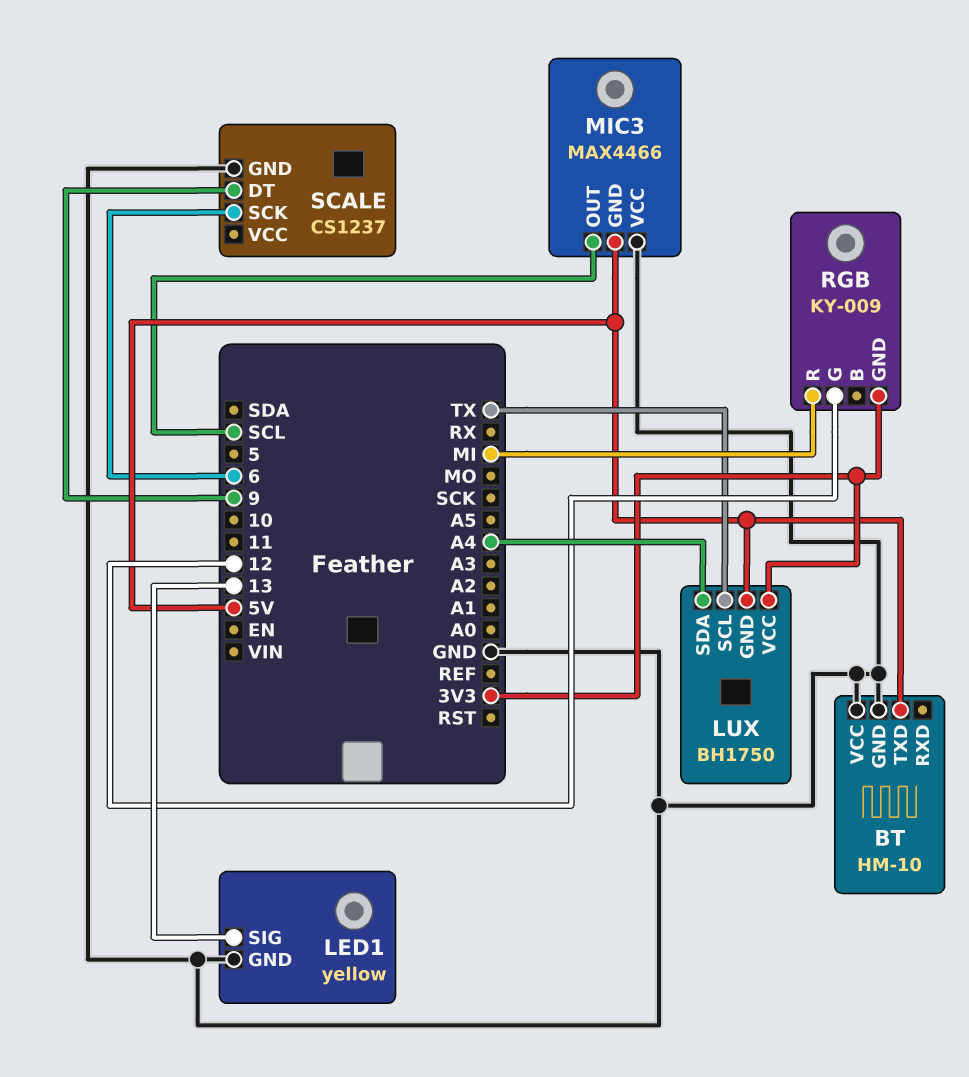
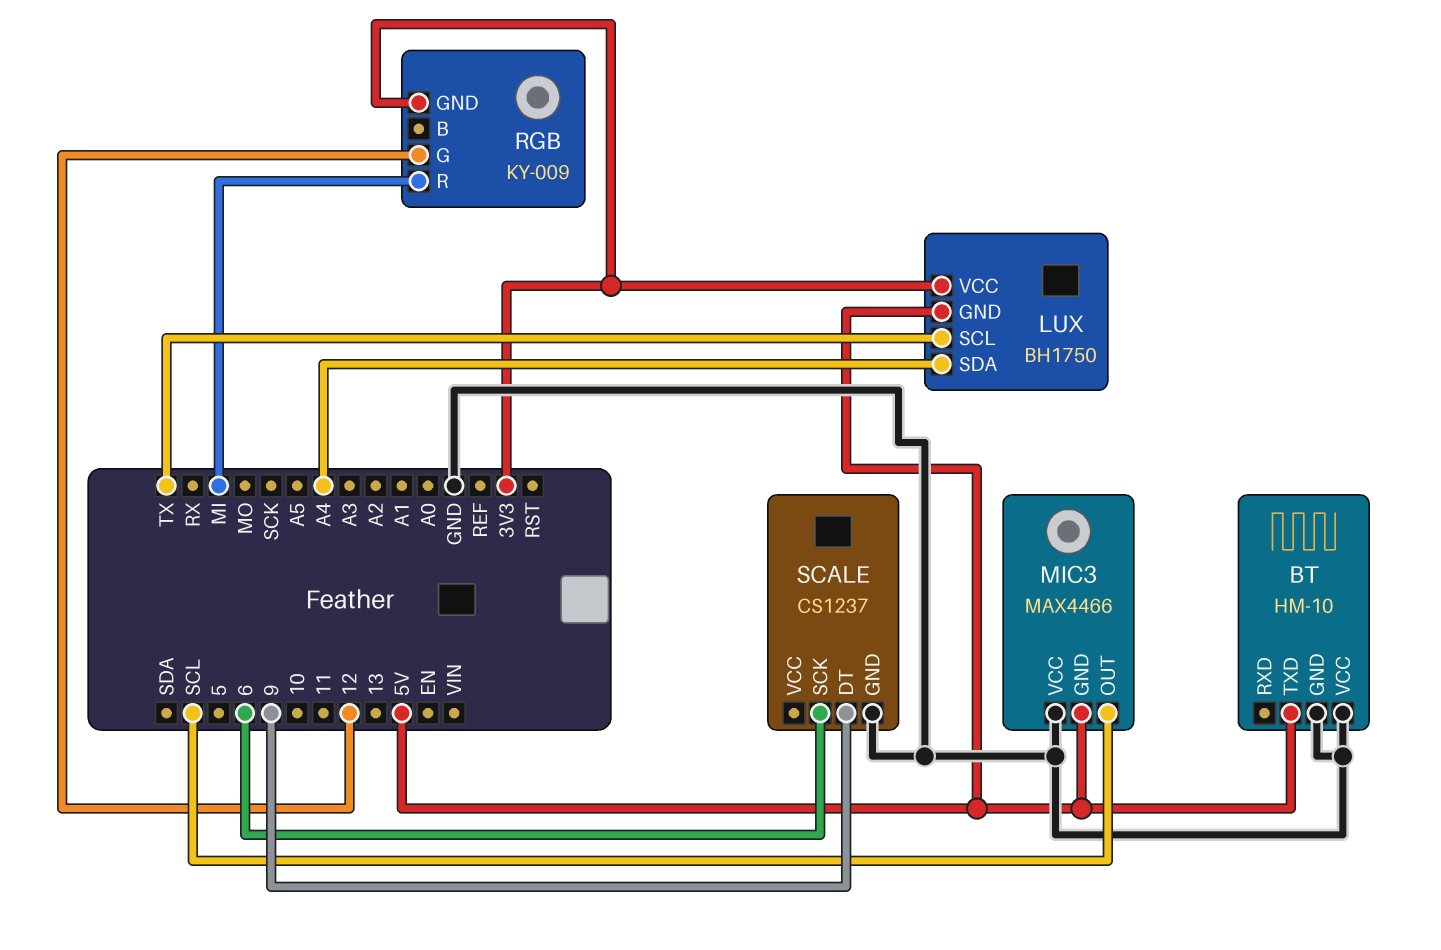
LED1: yellow -> none
LED1 pin GND: GND -> none
LED1 pin SIG: 13 -> none

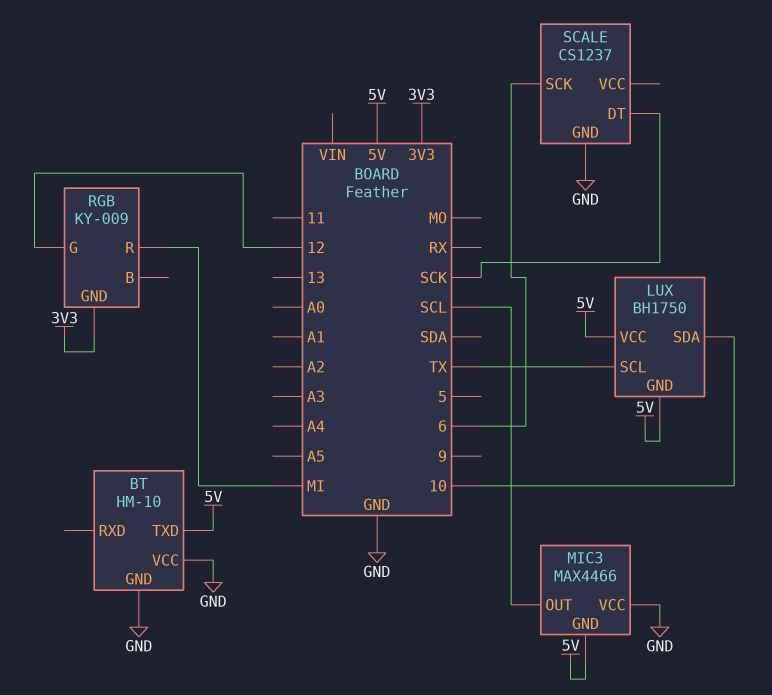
LUX pin SDA: A4 -> 10
LUX pin VCC: 3V3 -> 5V
SCALE pin DT: 9 -> SCK

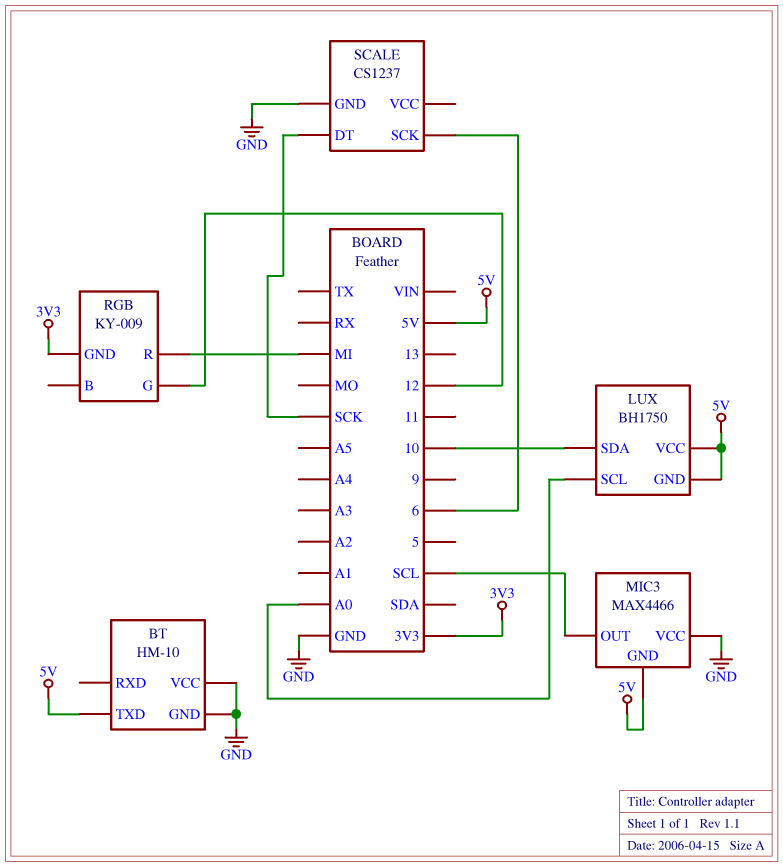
LUX pin SCL: TX -> A0

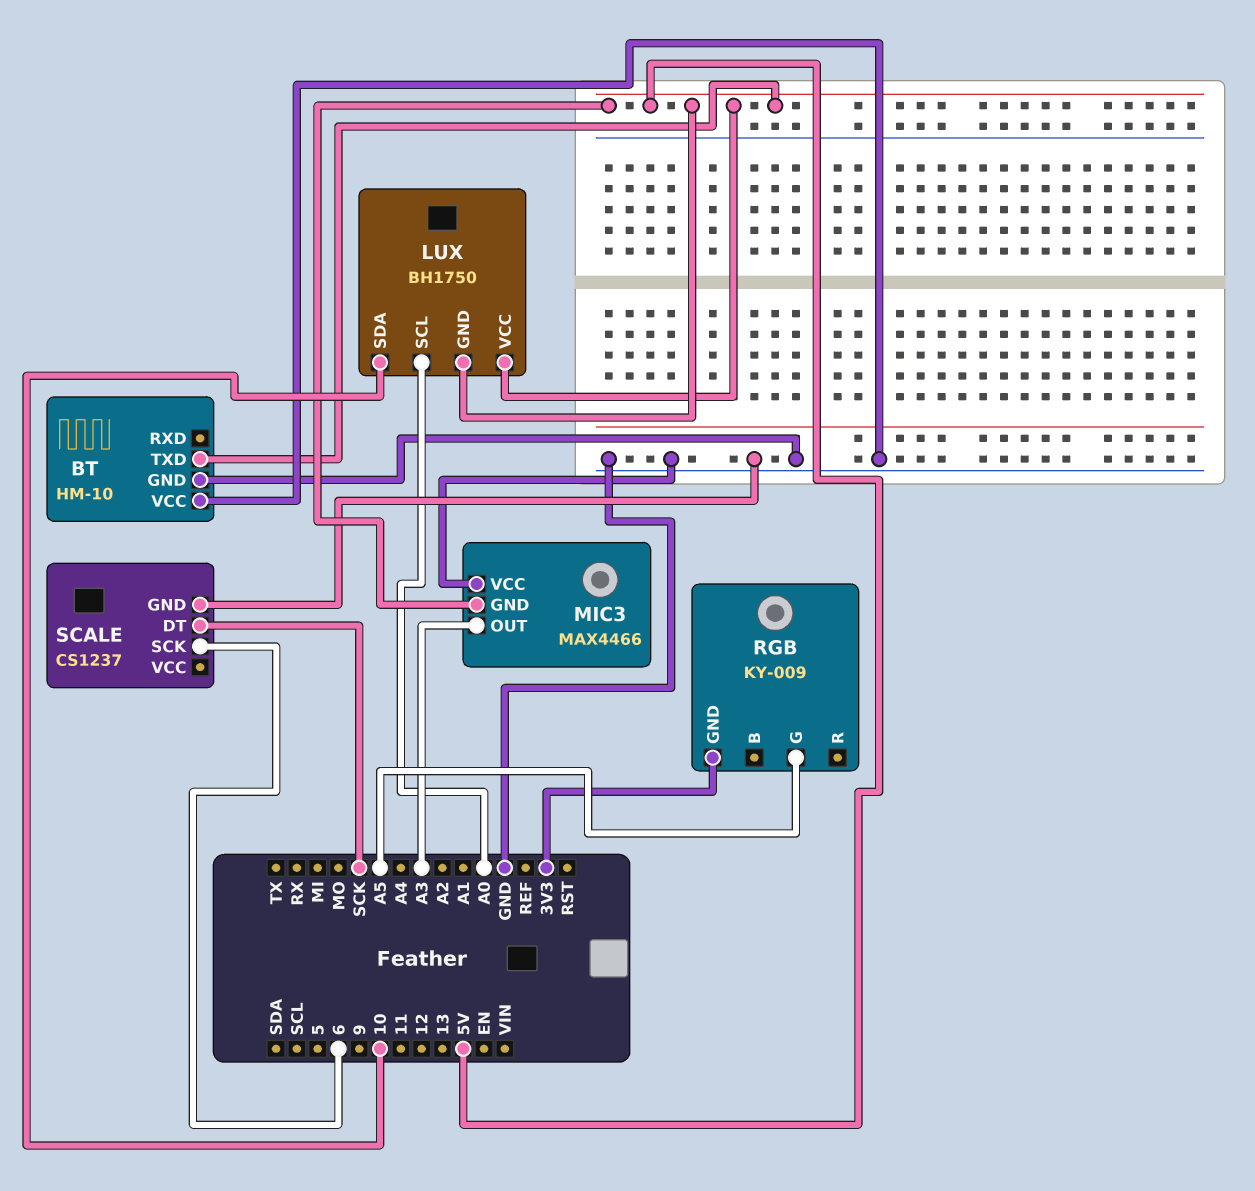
MIC3 pin OUT: SCL -> A3
RGB pin G: 12 -> A5
RGB pin R: MI -> none

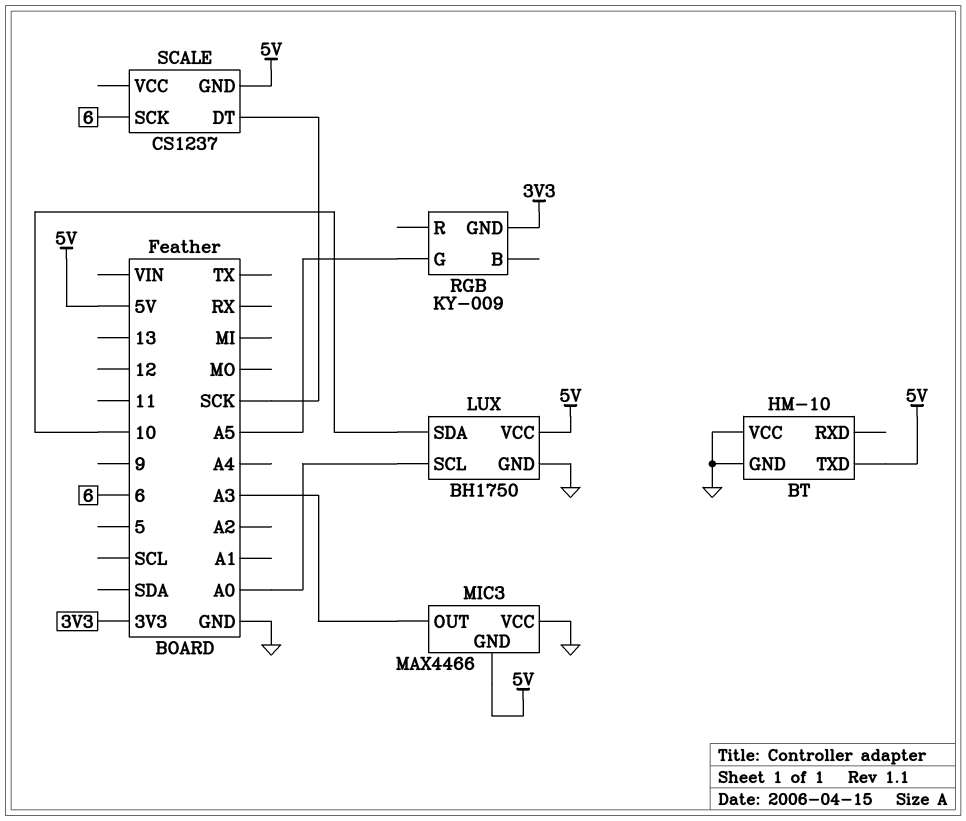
LUX pin GND: 5V -> GND
SCALE pin GND: GND -> 5V

